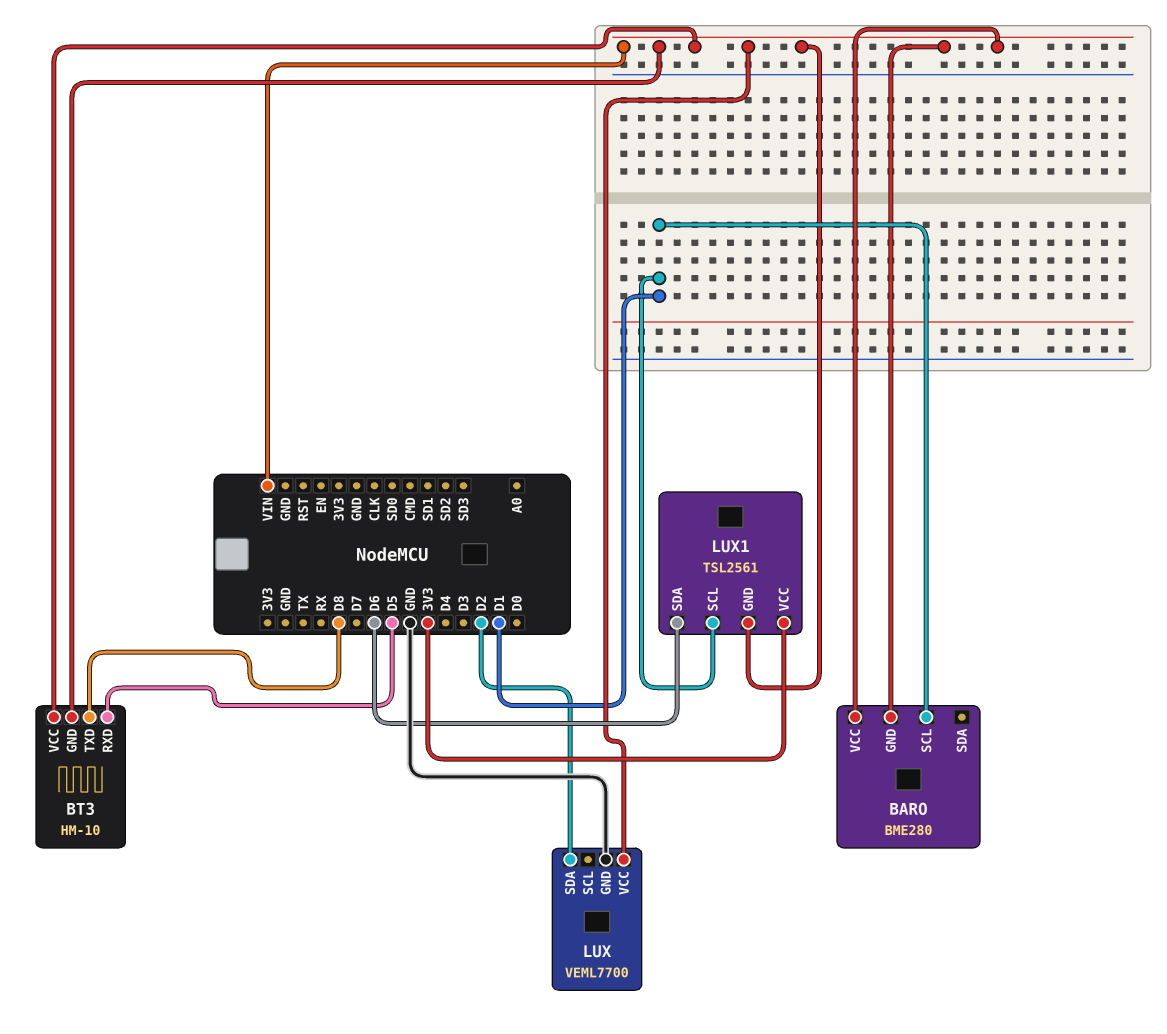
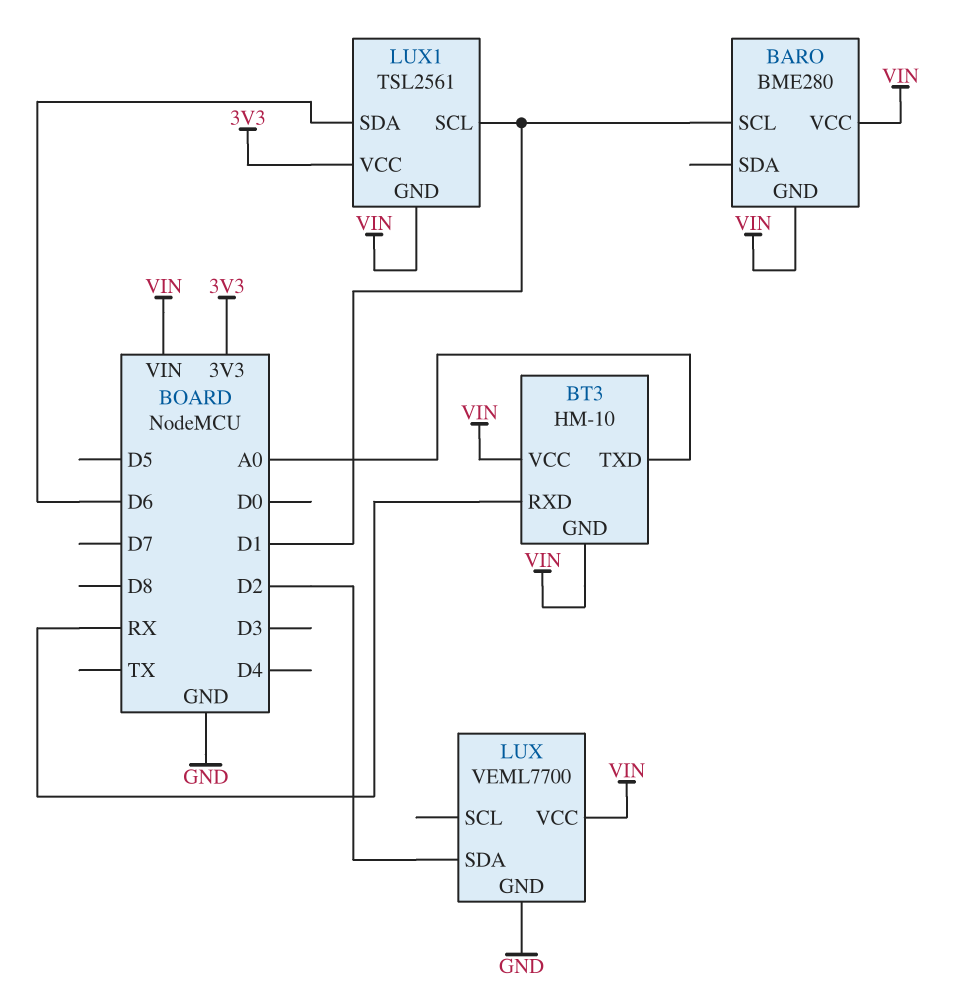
BT3 pin RXD: D5 -> RX
BT3 pin TXD: D8 -> A0

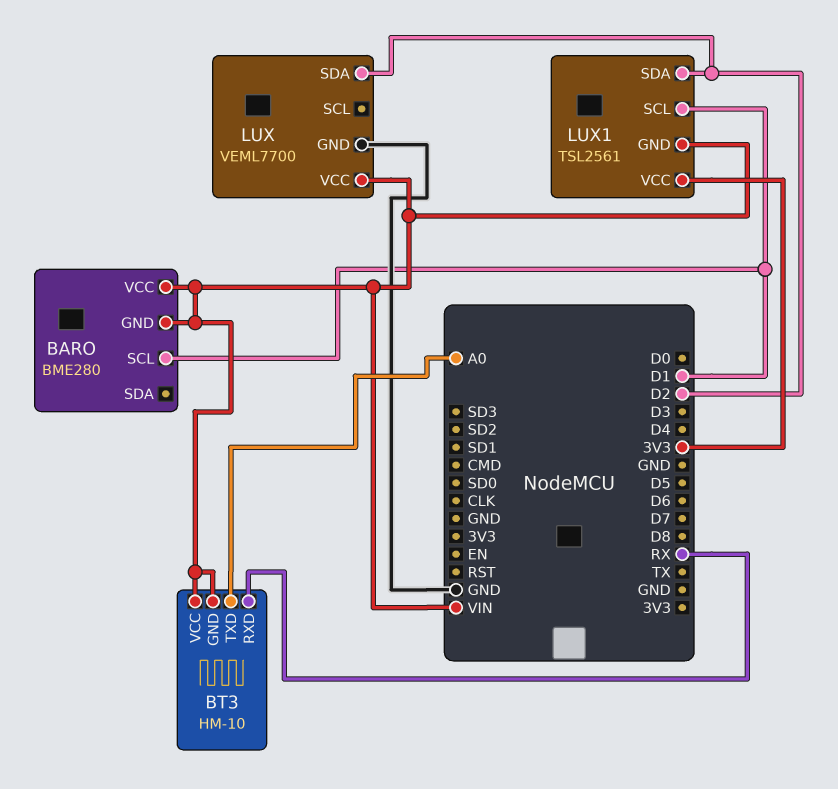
LUX1 pin SDA: D6 -> D2

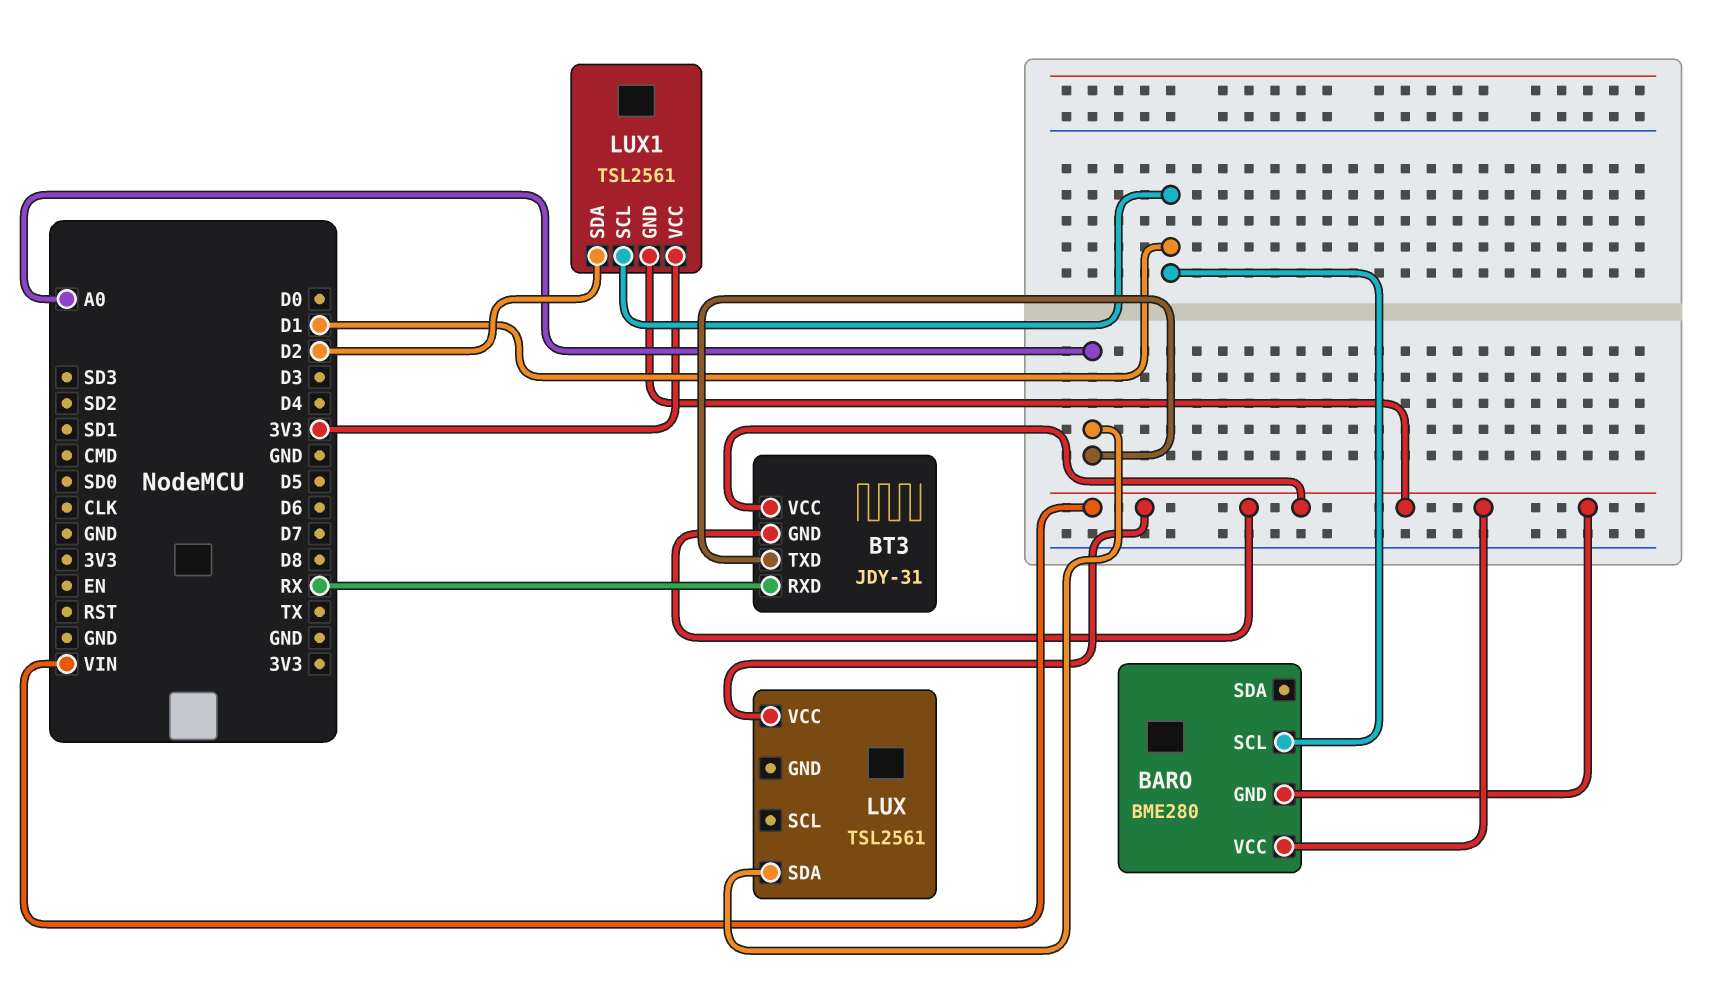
BT3: HM-10 -> JDY-31
LUX: VEML7700 -> TSL2561
LUX pin GND: GND -> none
LUX pin SDA: D2 -> A0

